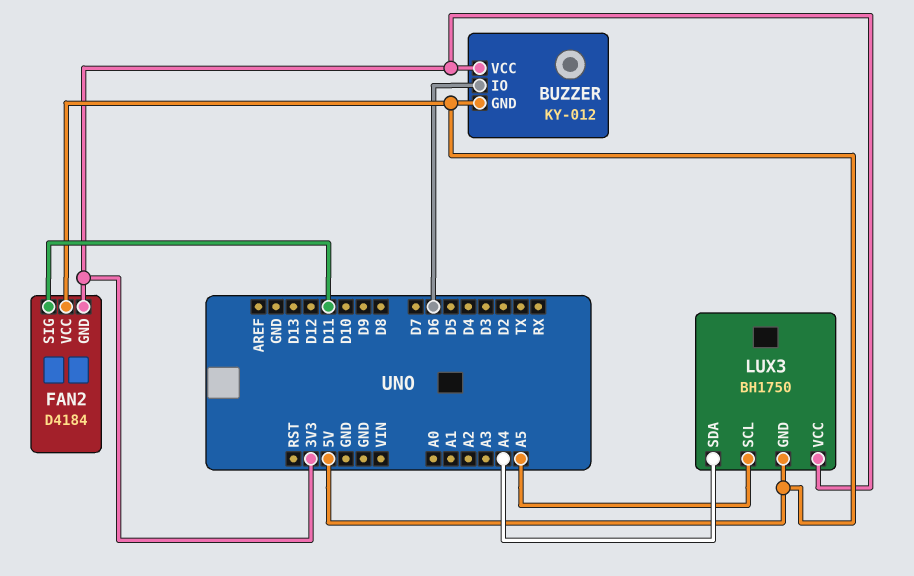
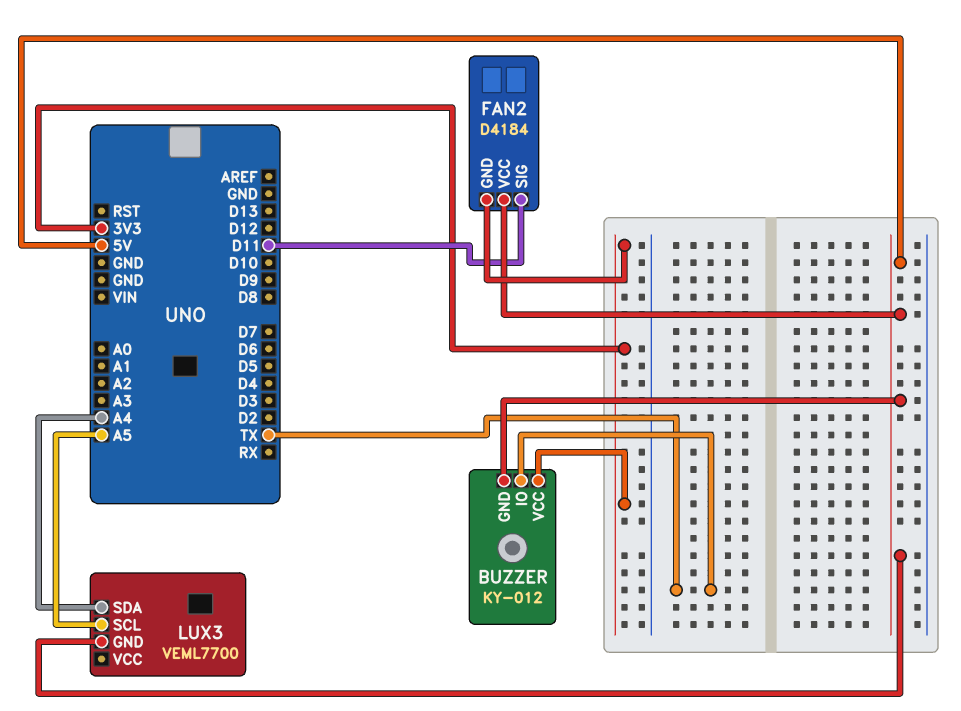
BUZZER pin IO: D6 -> TX
LUX3: BH1750 -> VEML7700
LUX3 pin VCC: 3V3 -> none

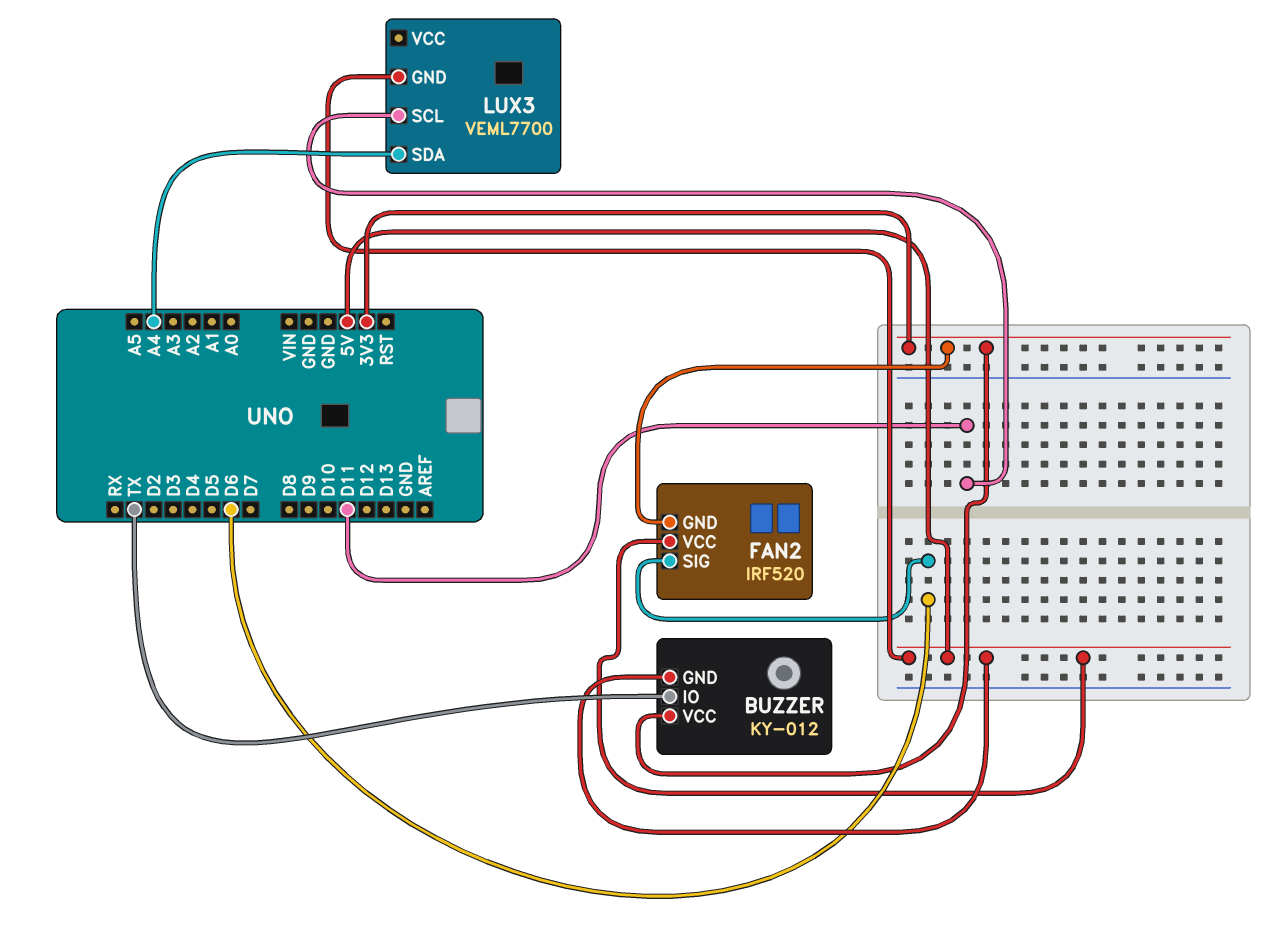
FAN2: D4184 -> IRF520
FAN2 pin SIG: D11 -> D6
LUX3 pin SCL: A5 -> D11

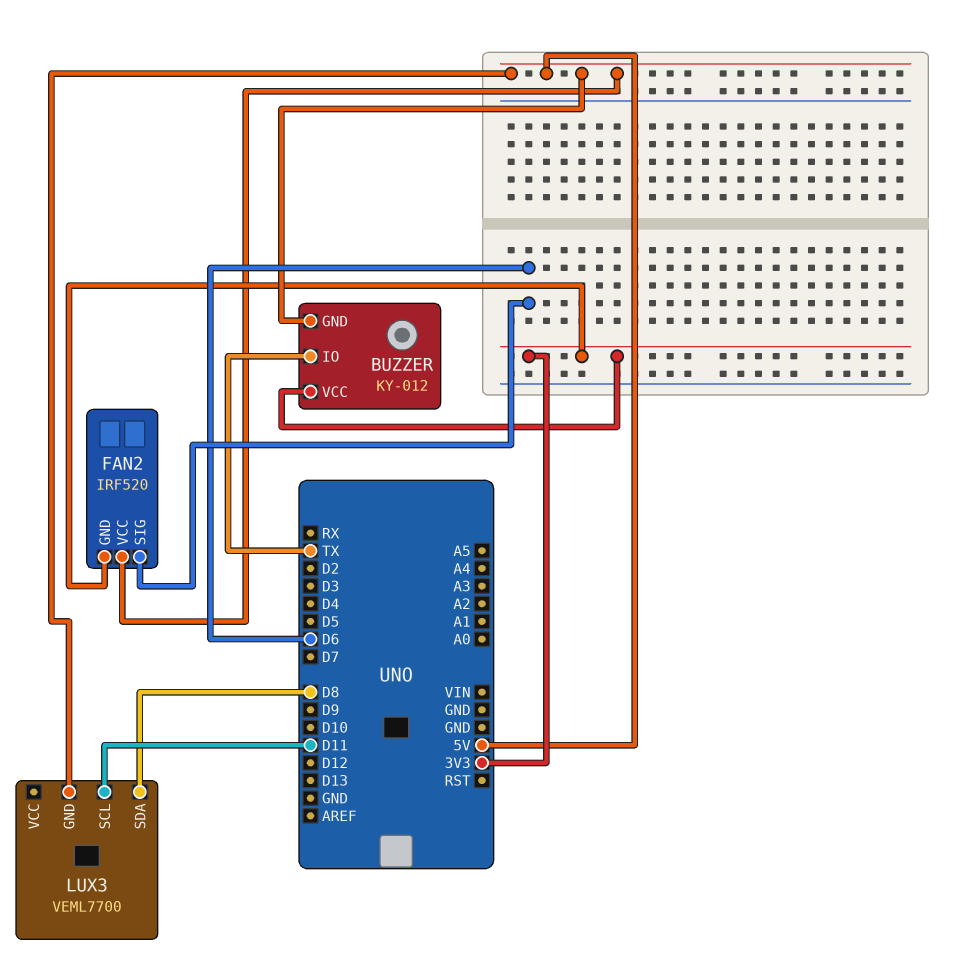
LUX3 pin SDA: A4 -> D8

